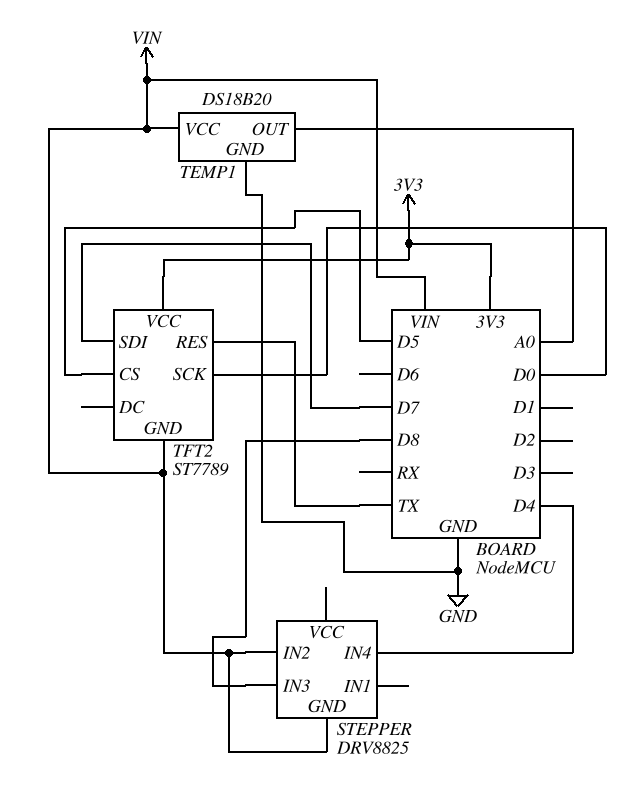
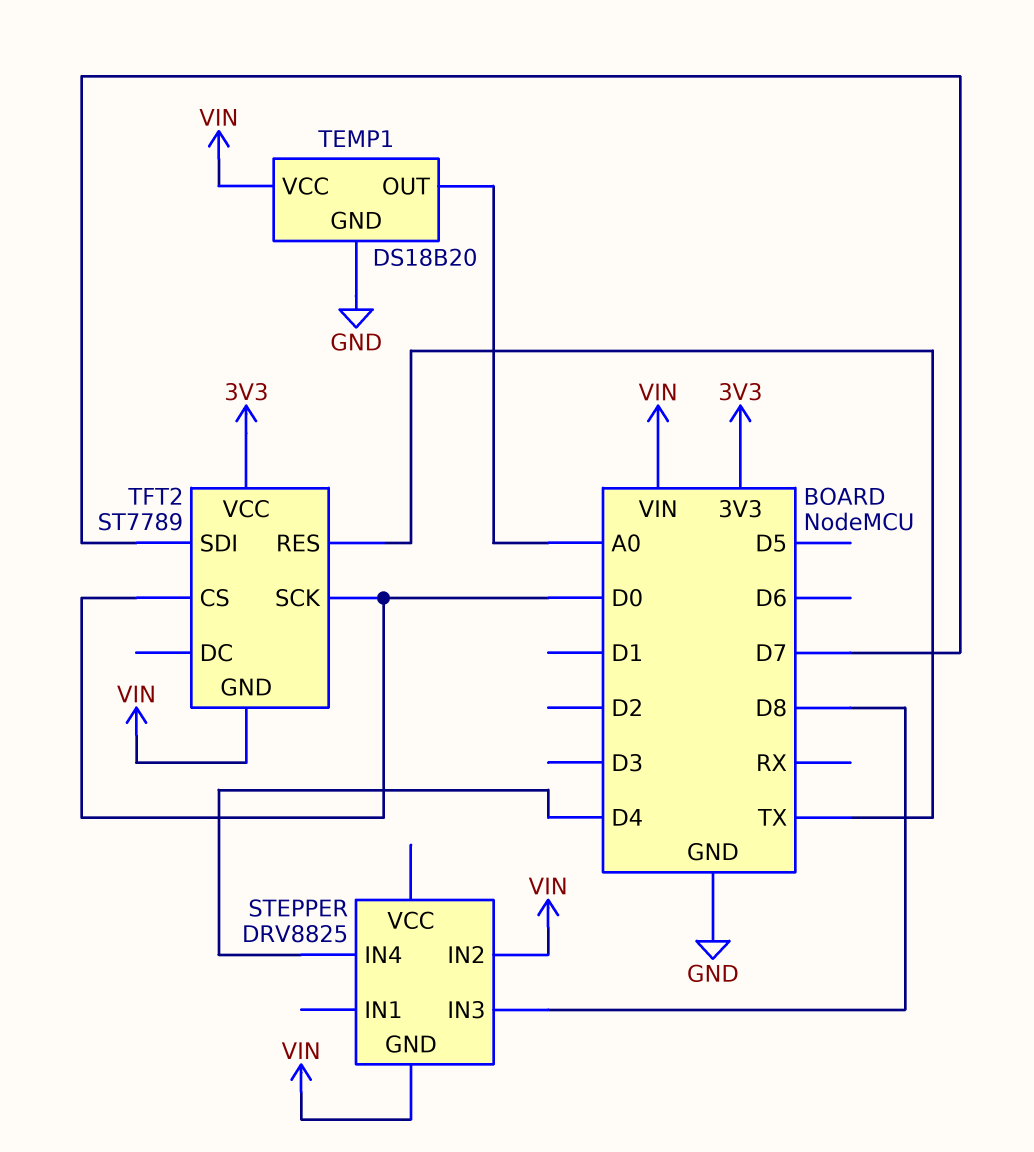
TFT2 pin CS: D5 -> D0

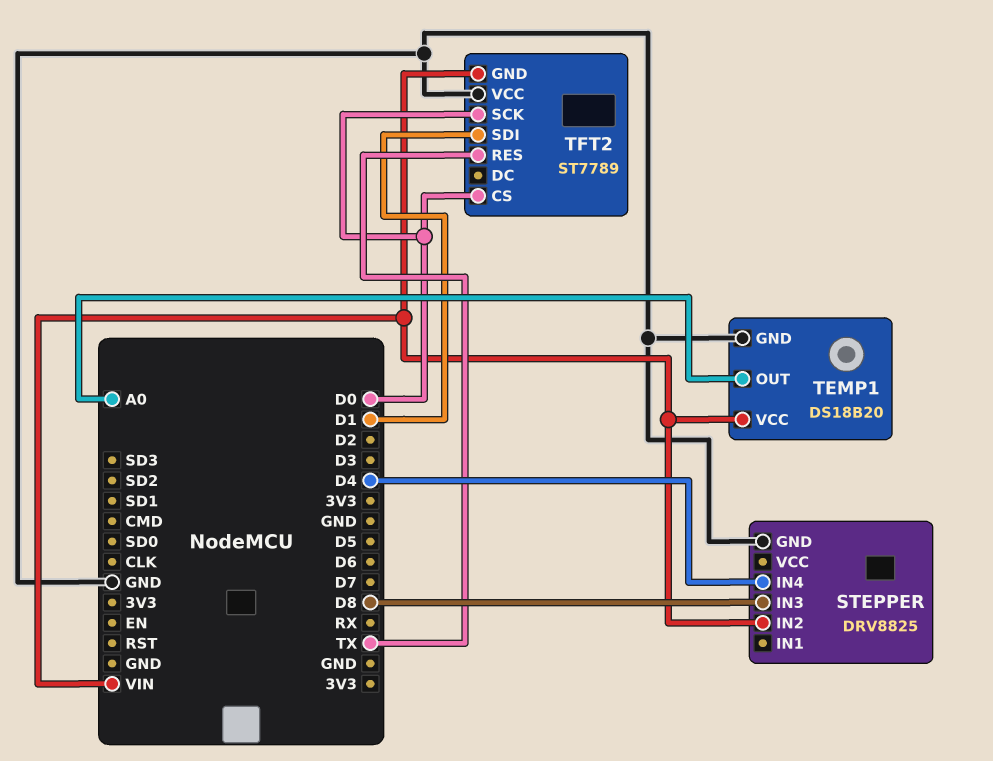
STEPPER pin GND: VIN -> GND
TFT2 pin SDI: D7 -> D1
TFT2 pin VCC: 3V3 -> GND

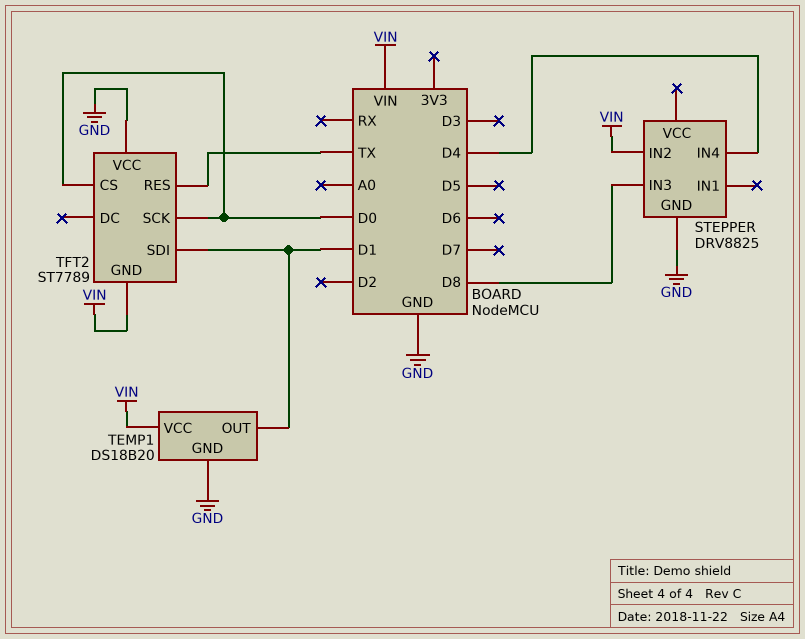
TEMP1 pin OUT: A0 -> D1

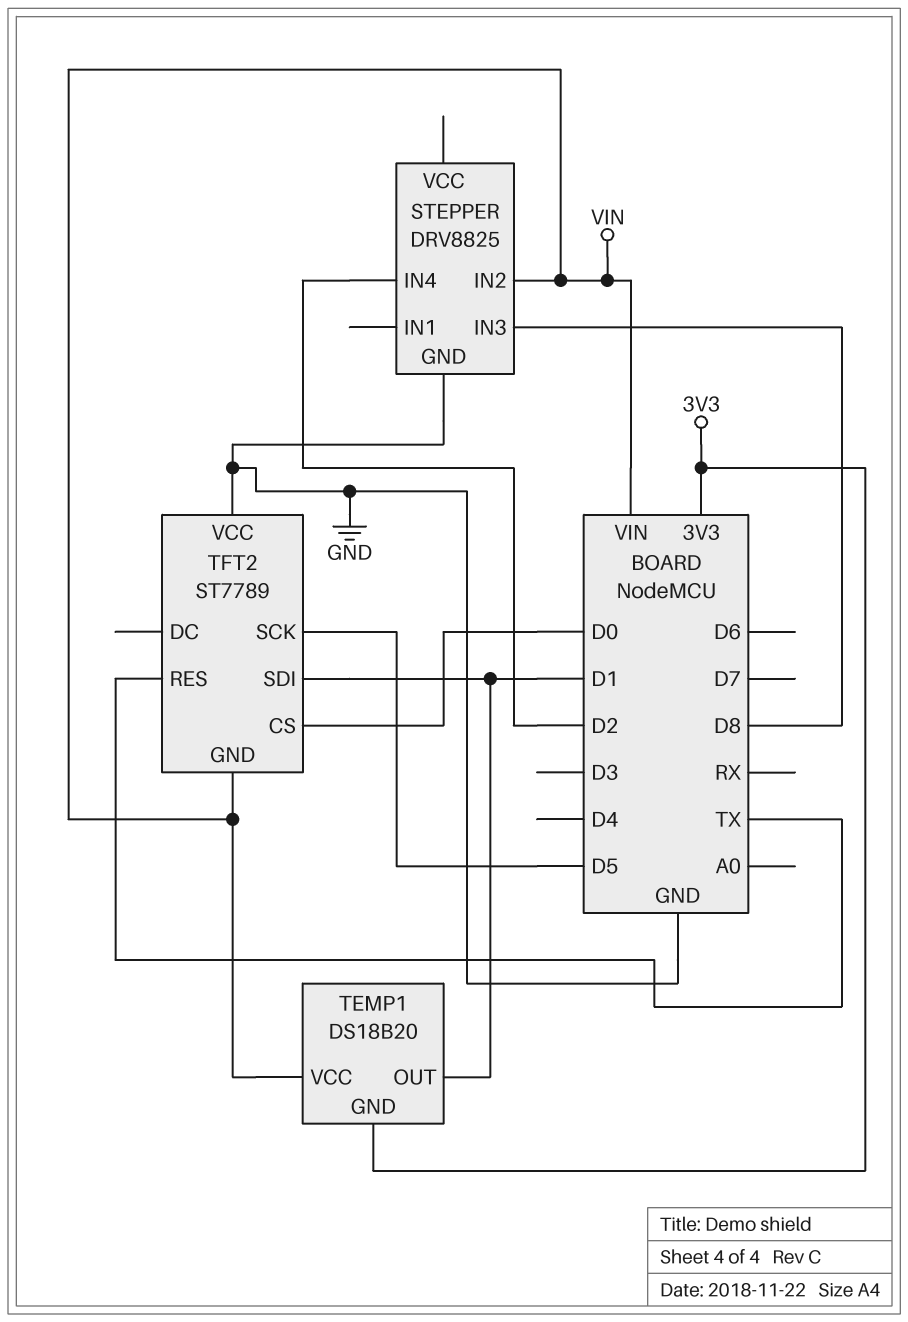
STEPPER pin IN4: D4 -> D2
TEMP1 pin GND: GND -> 3V3
TFT2 pin SCK: D0 -> D5

